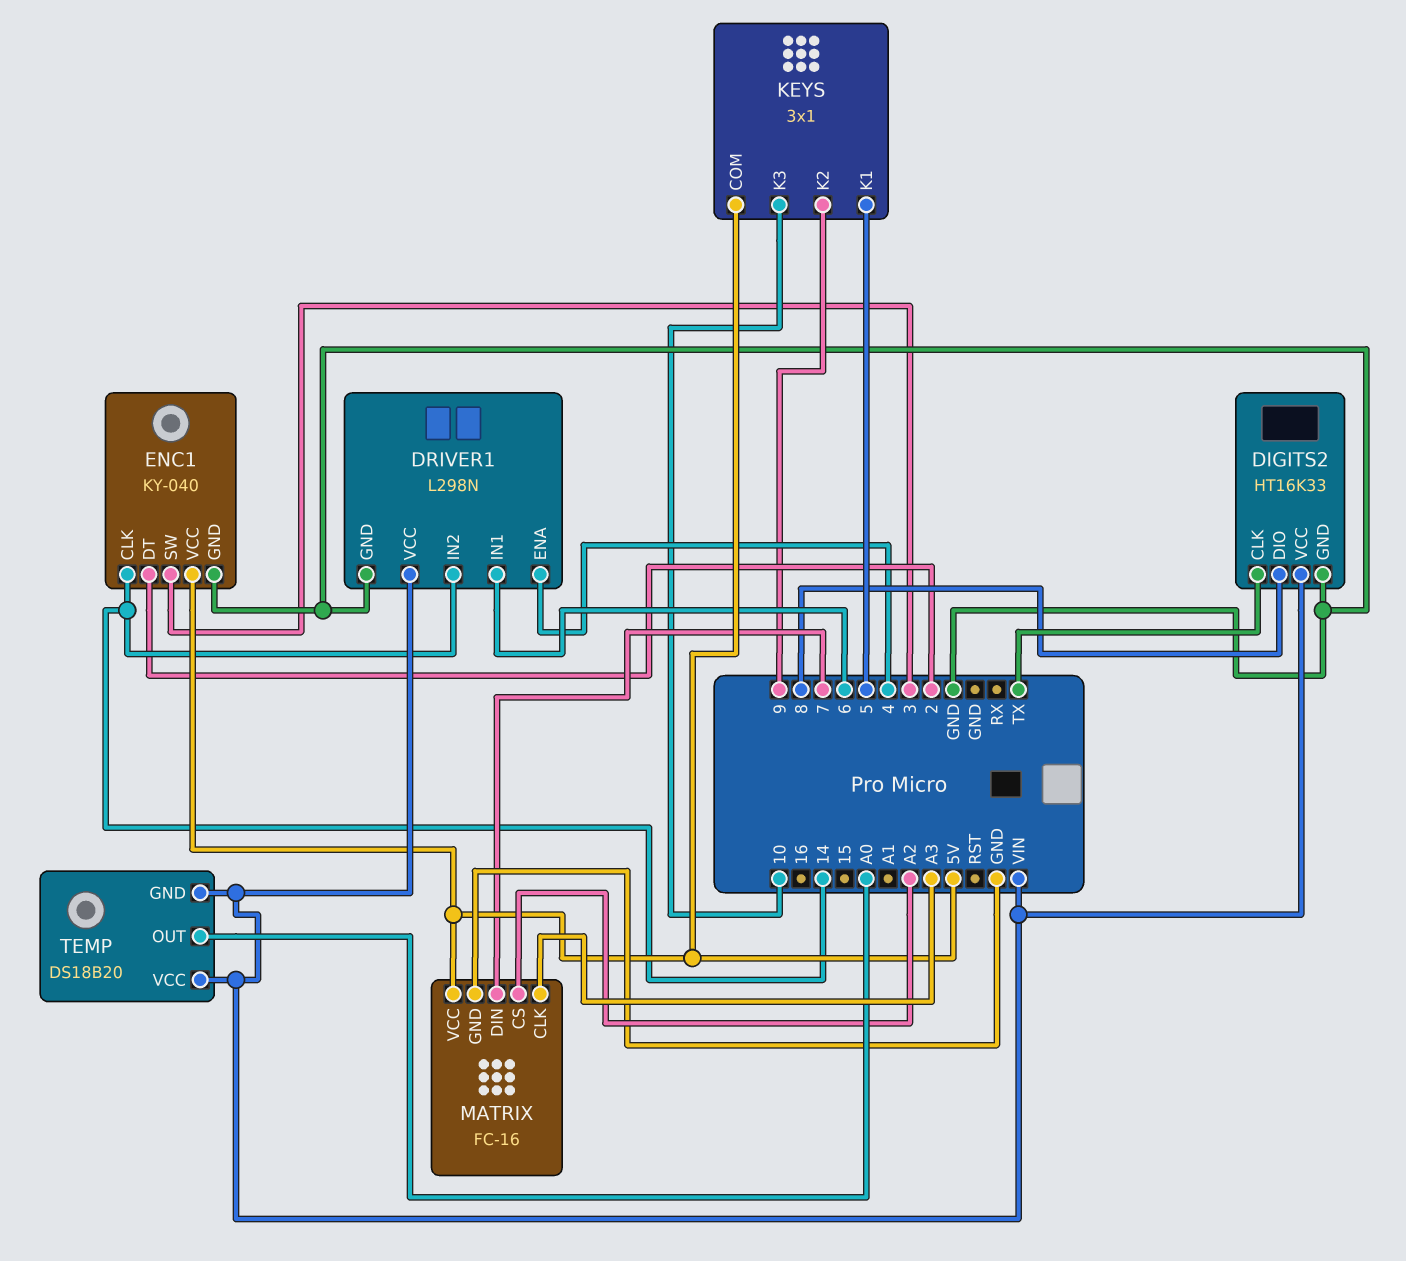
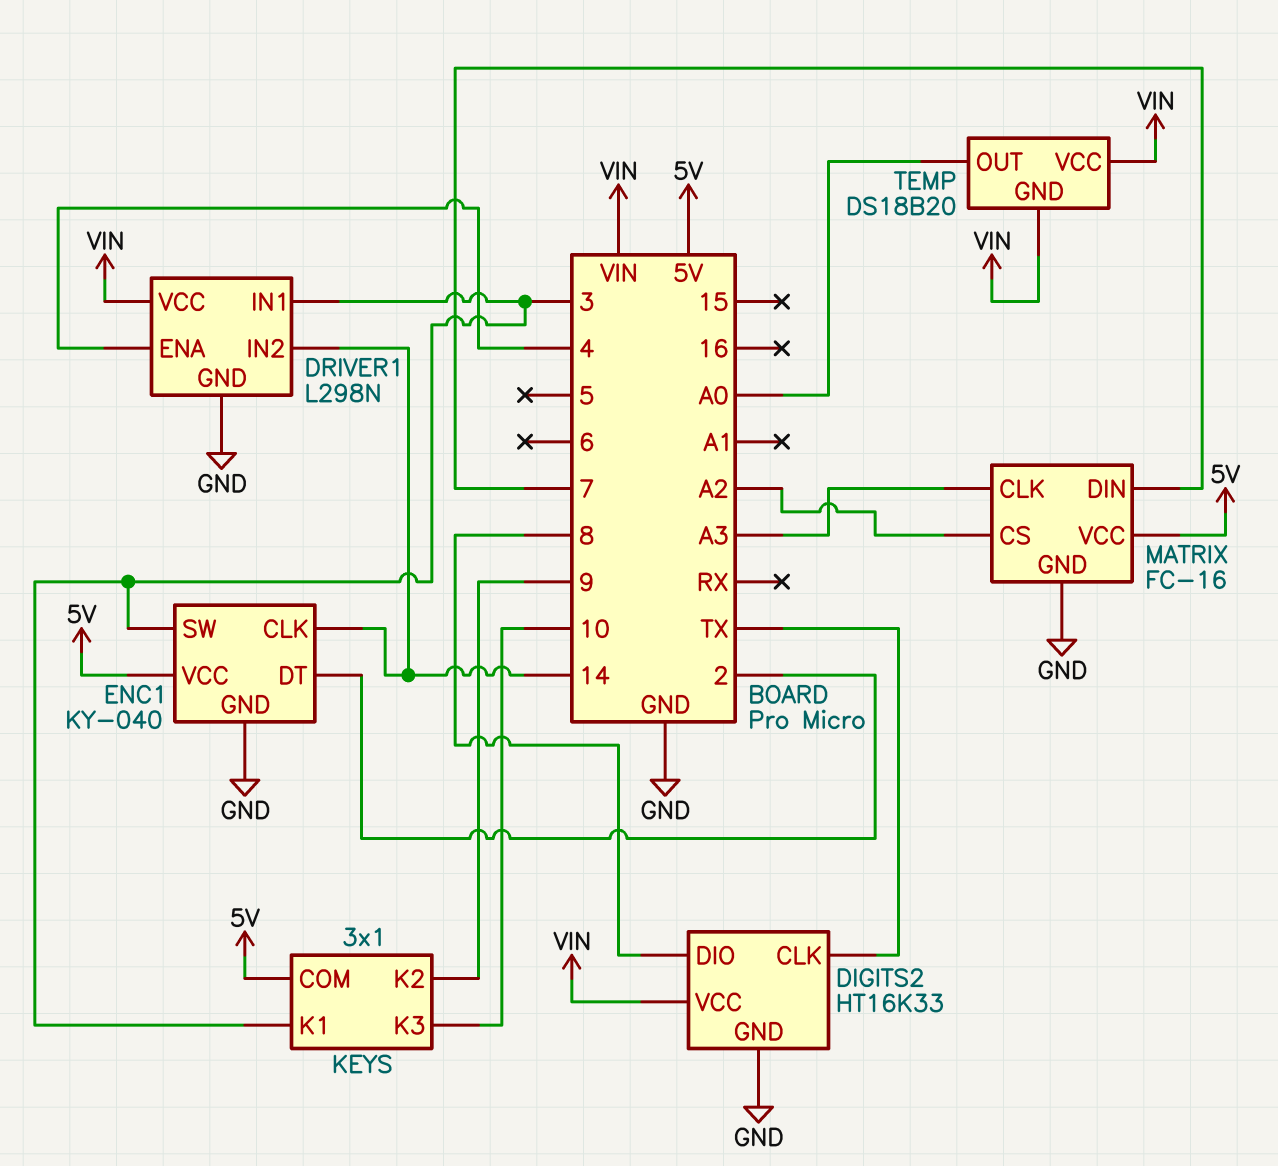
DRIVER1 pin IN1: 6 -> 3
KEYS pin K1: 5 -> 3

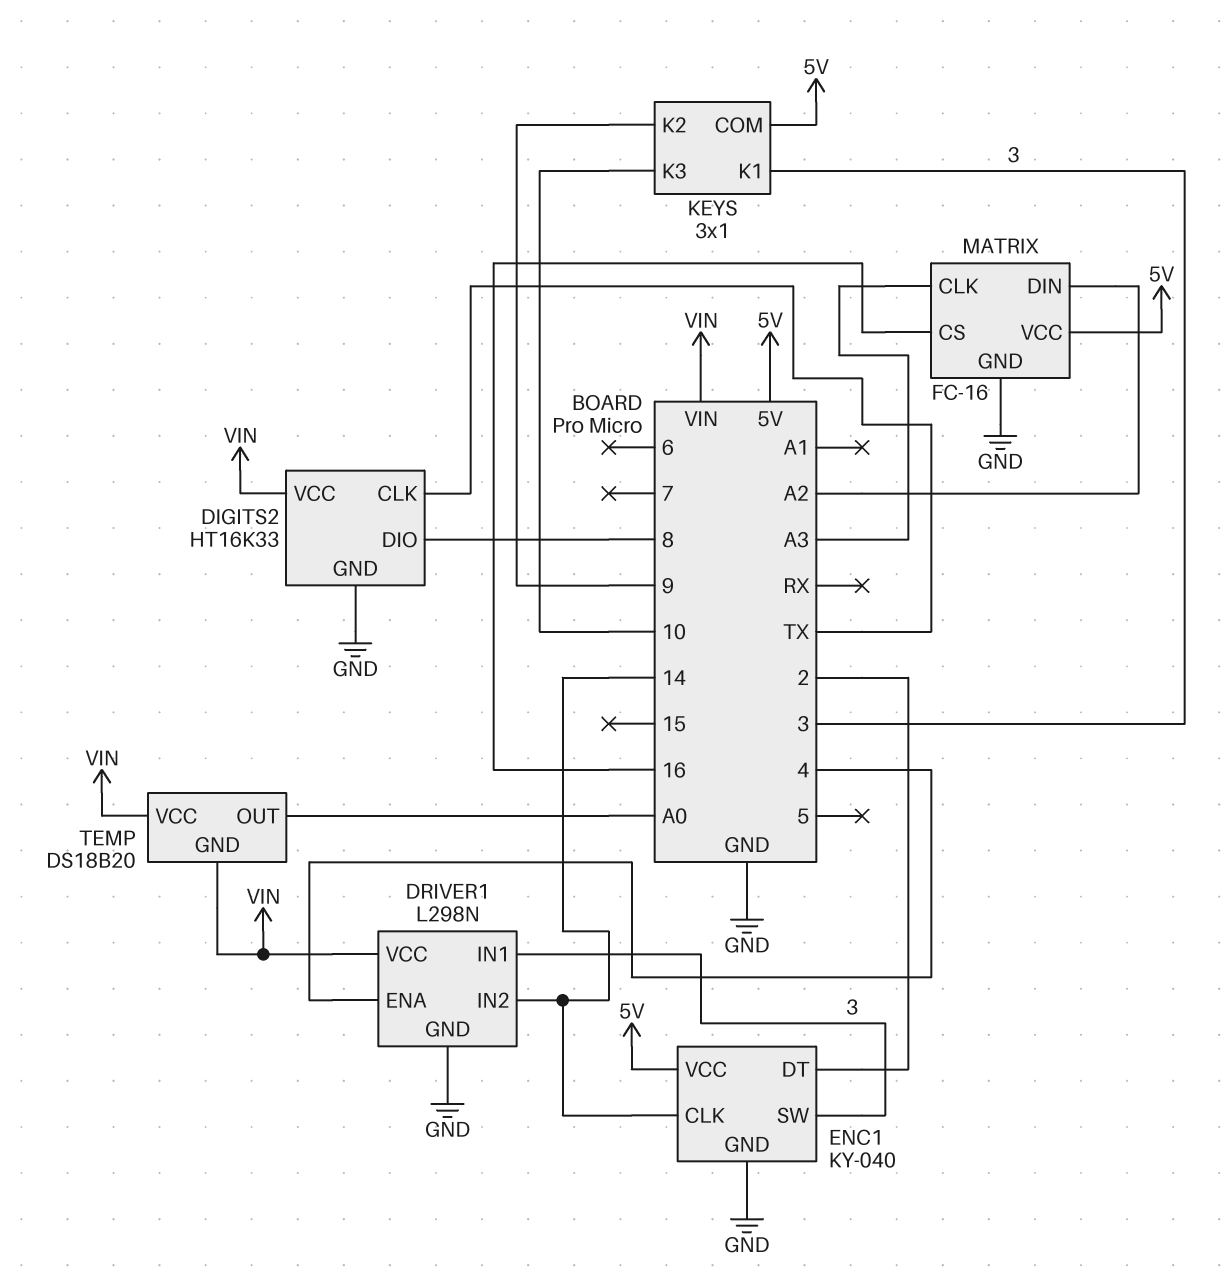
MATRIX pin CS: A2 -> 16
MATRIX pin DIN: 7 -> A2

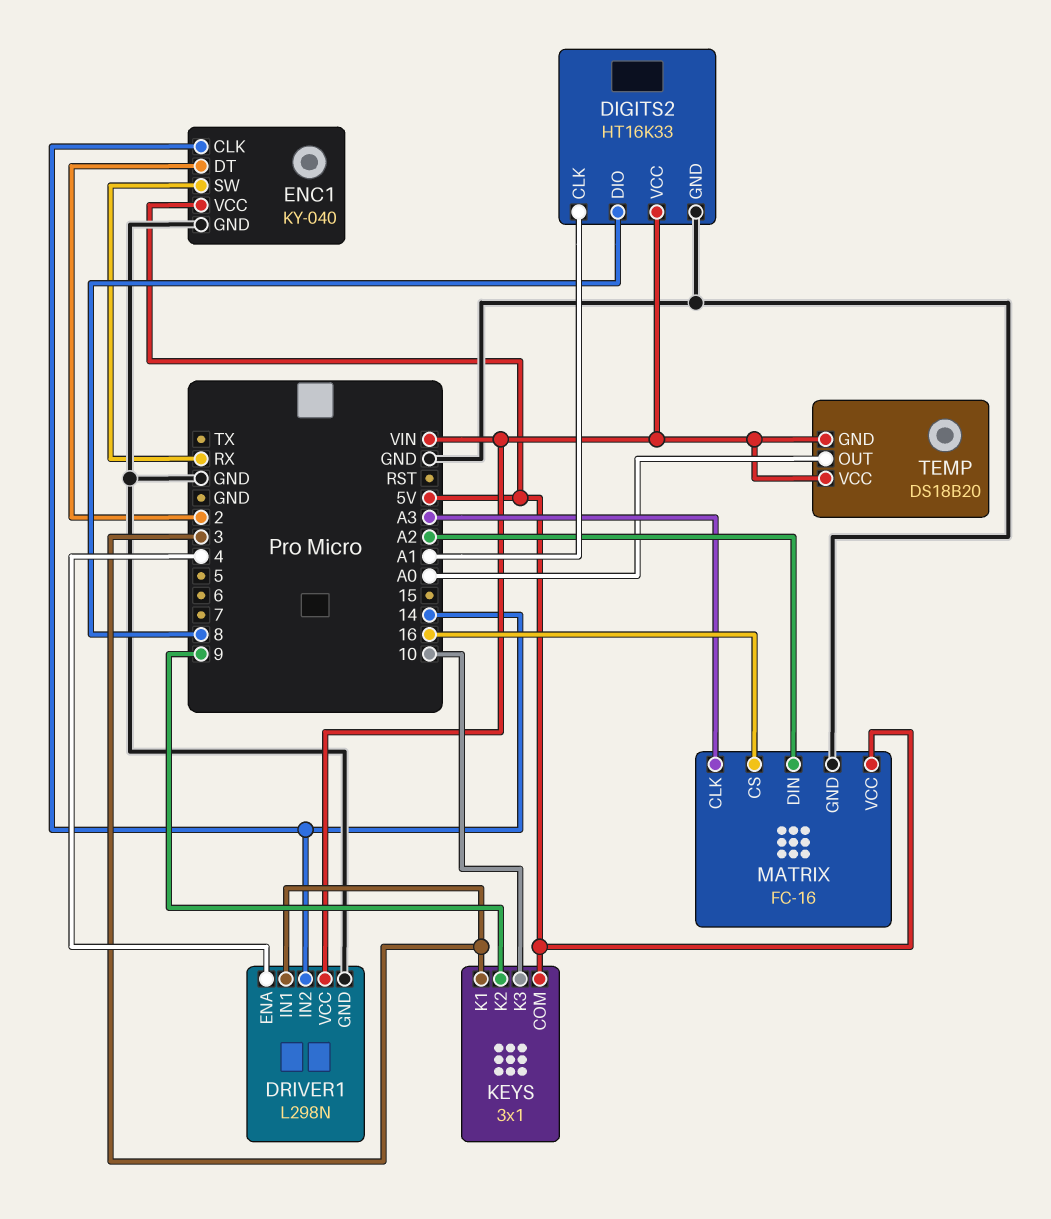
DIGITS2 pin CLK: TX -> A1
ENC1 pin SW: 3 -> RX

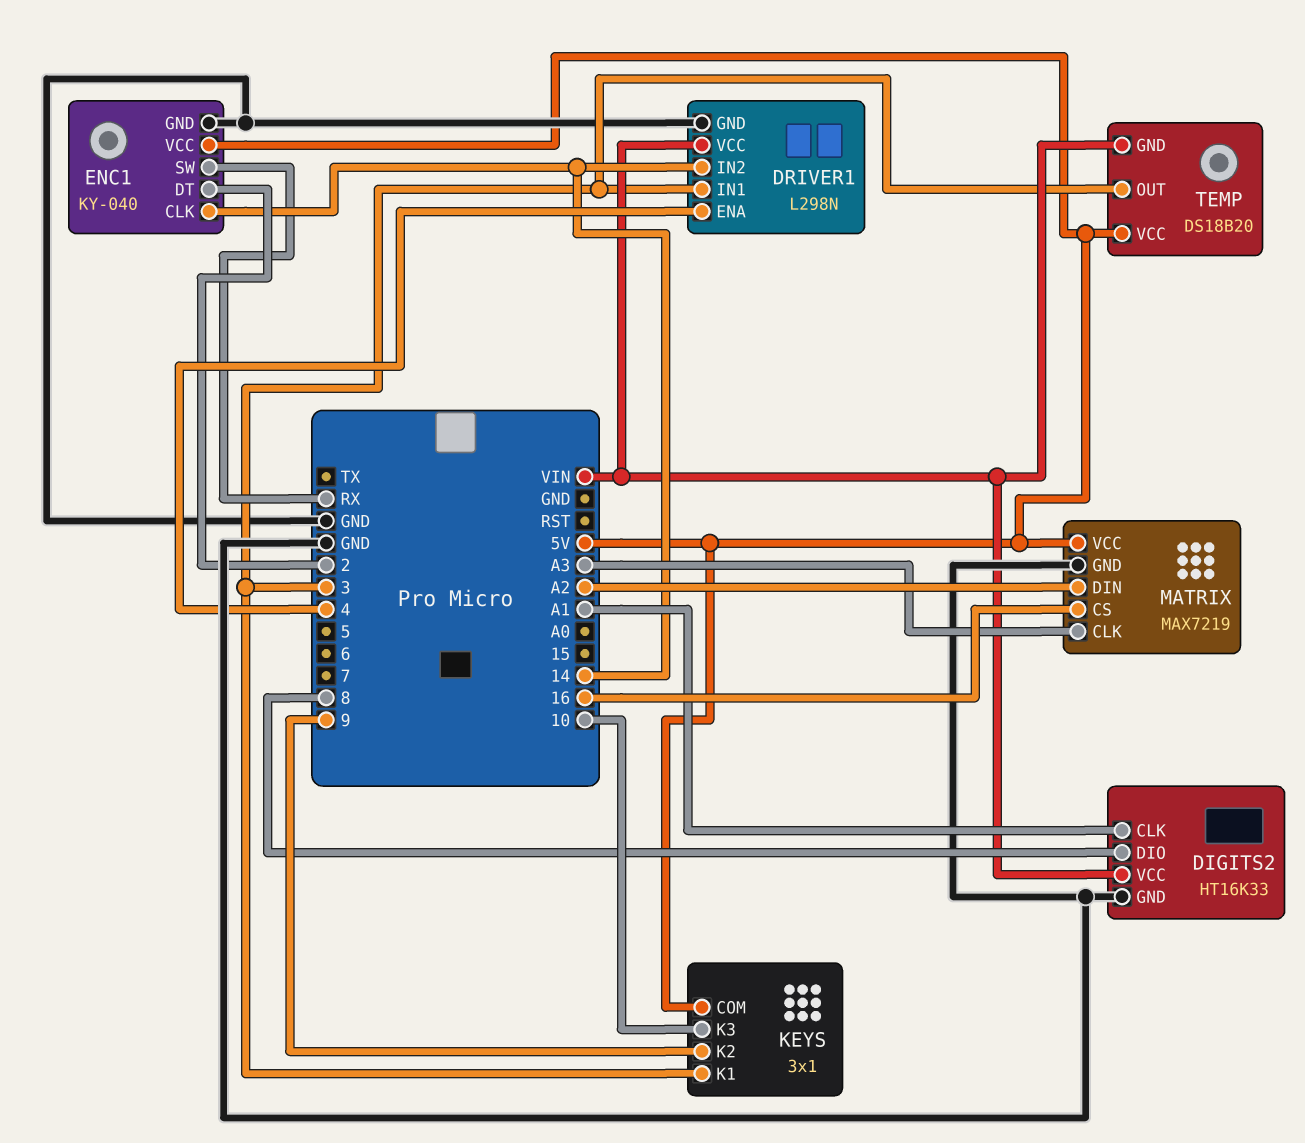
MATRIX: FC-16 -> MAX7219
TEMP pin OUT: A0 -> 3
TEMP pin VCC: VIN -> 5V

